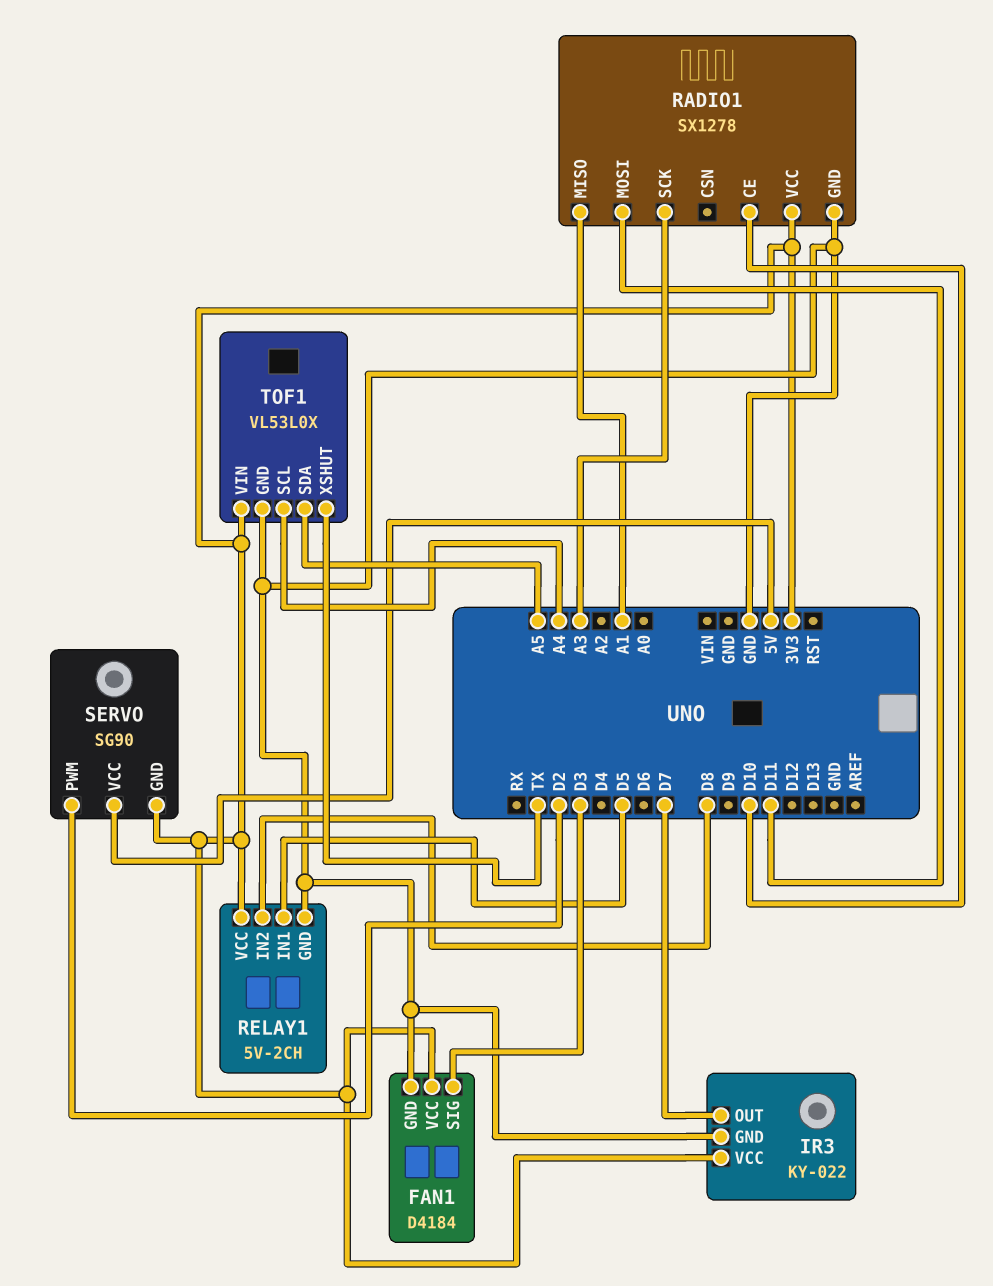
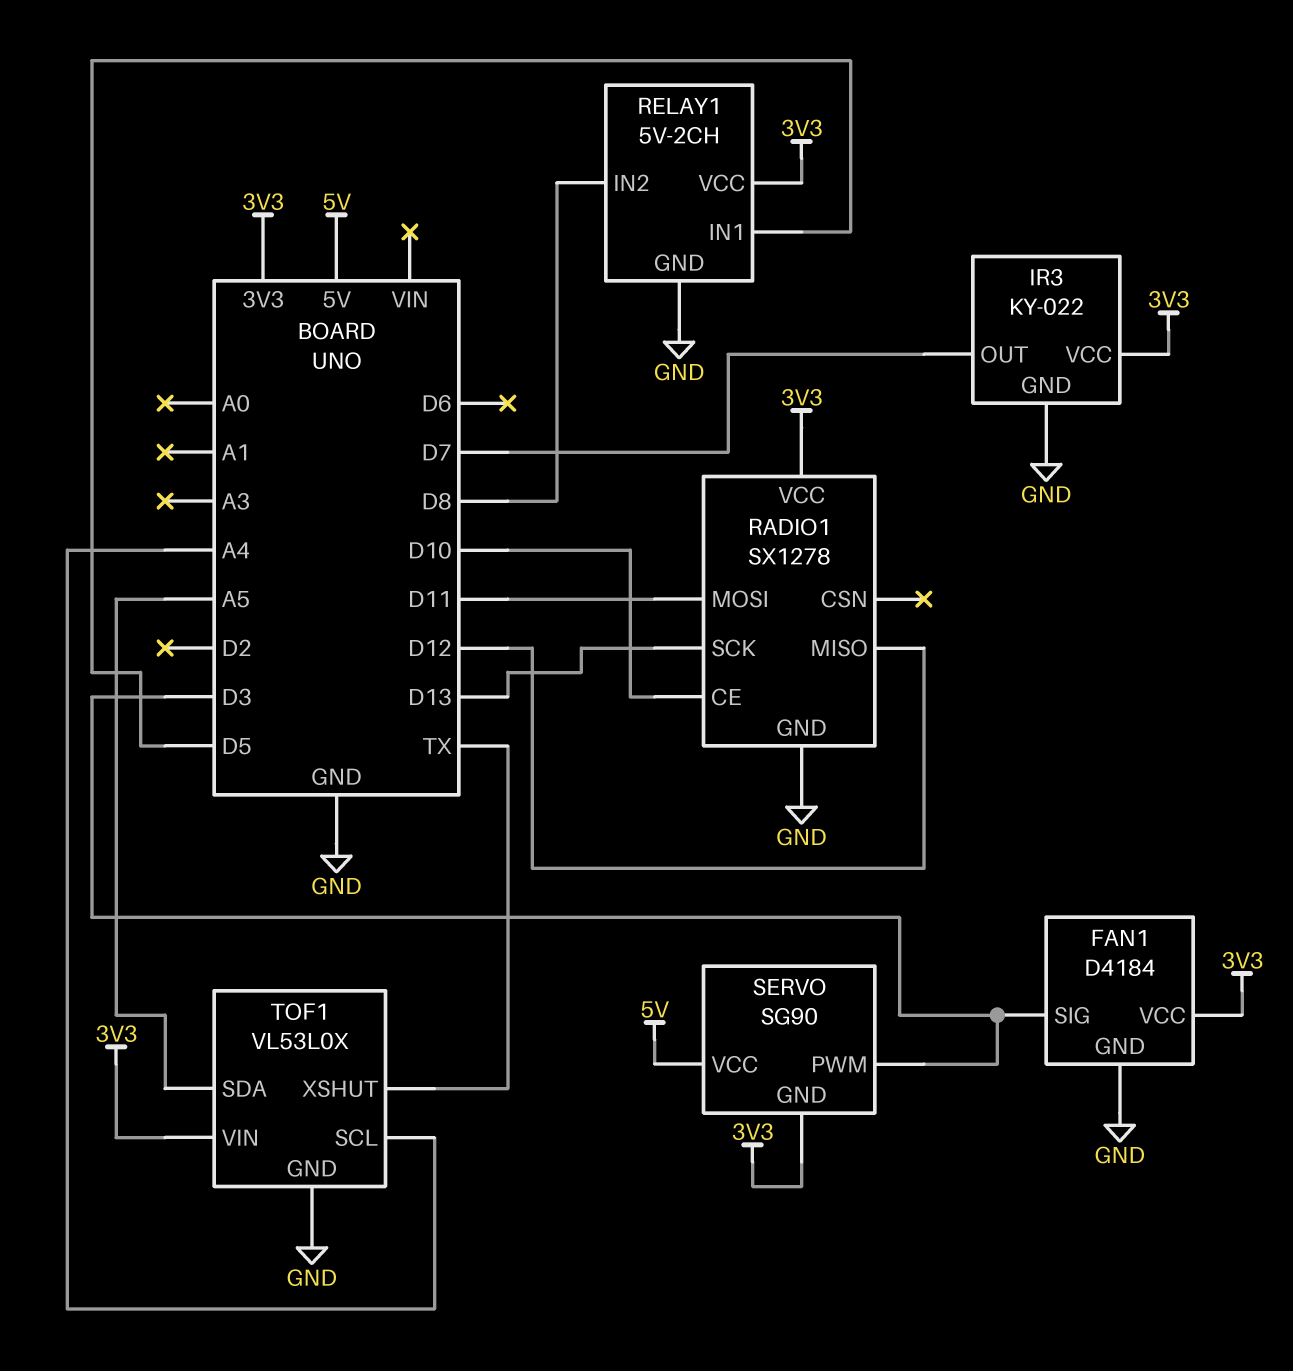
RADIO1 pin MISO: A1 -> D12
RADIO1 pin SCK: A3 -> D13
SERVO pin PWM: D2 -> D3

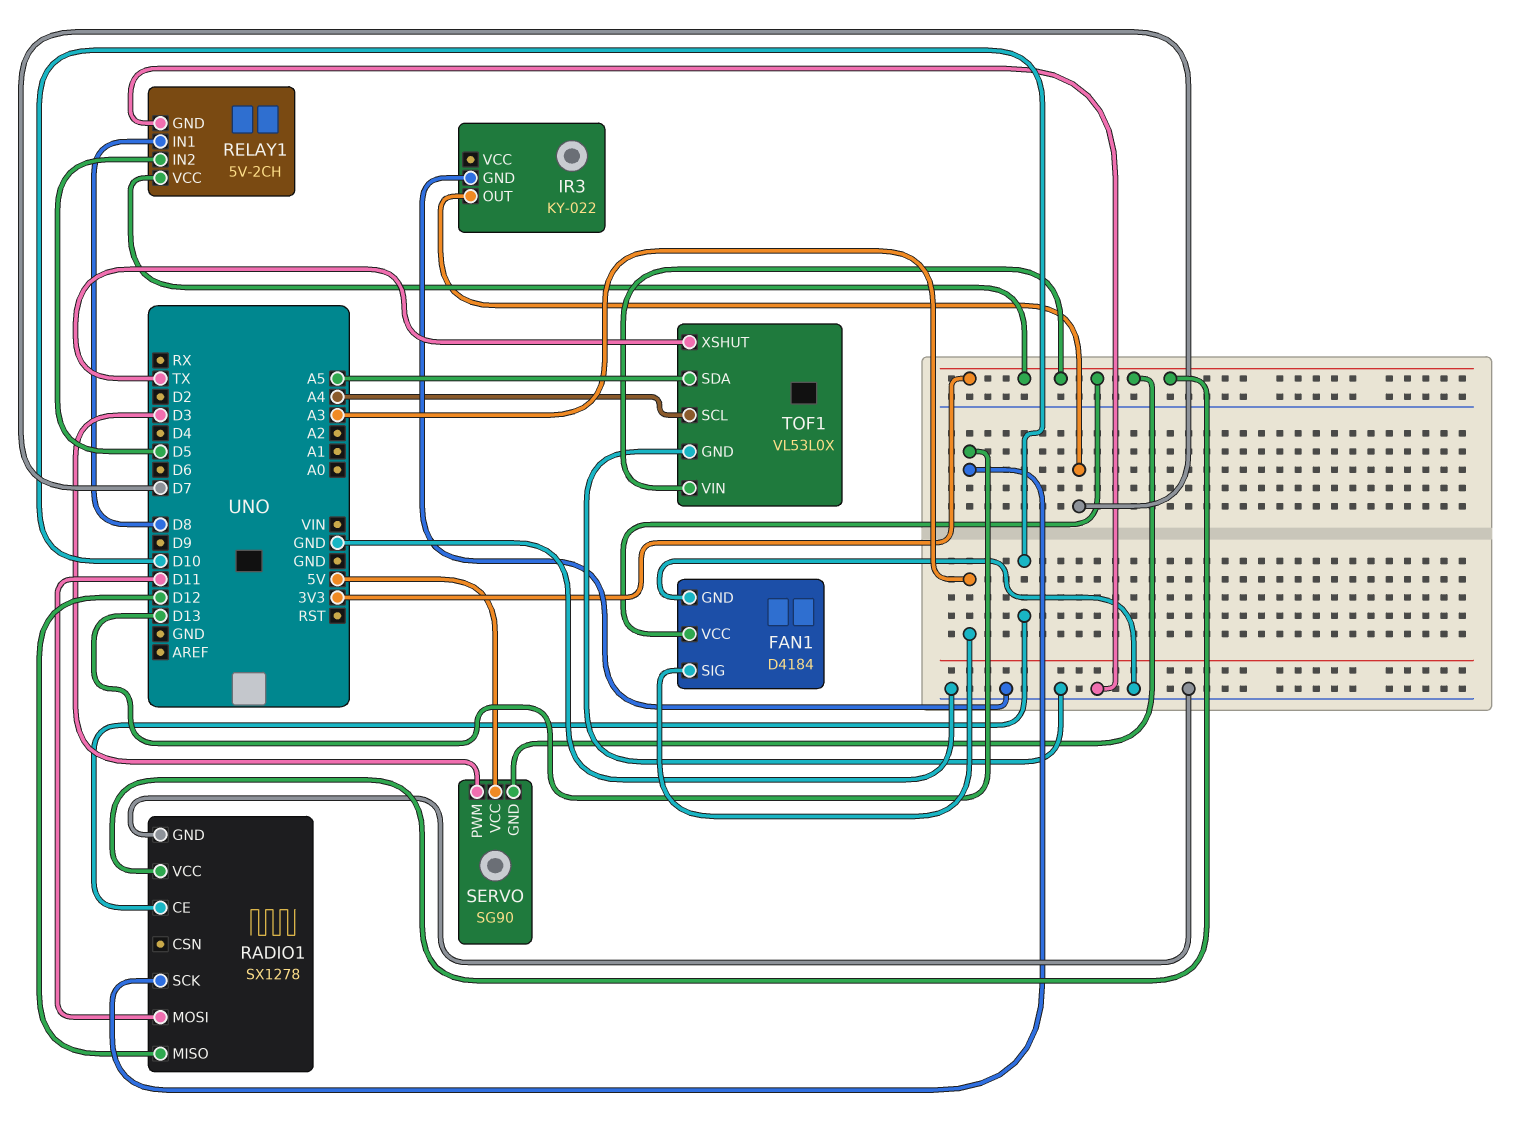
FAN1 pin SIG: D3 -> A3
IR3 pin VCC: 3V3 -> none
RELAY1 pin IN1: D5 -> D8
RELAY1 pin IN2: D8 -> D5

